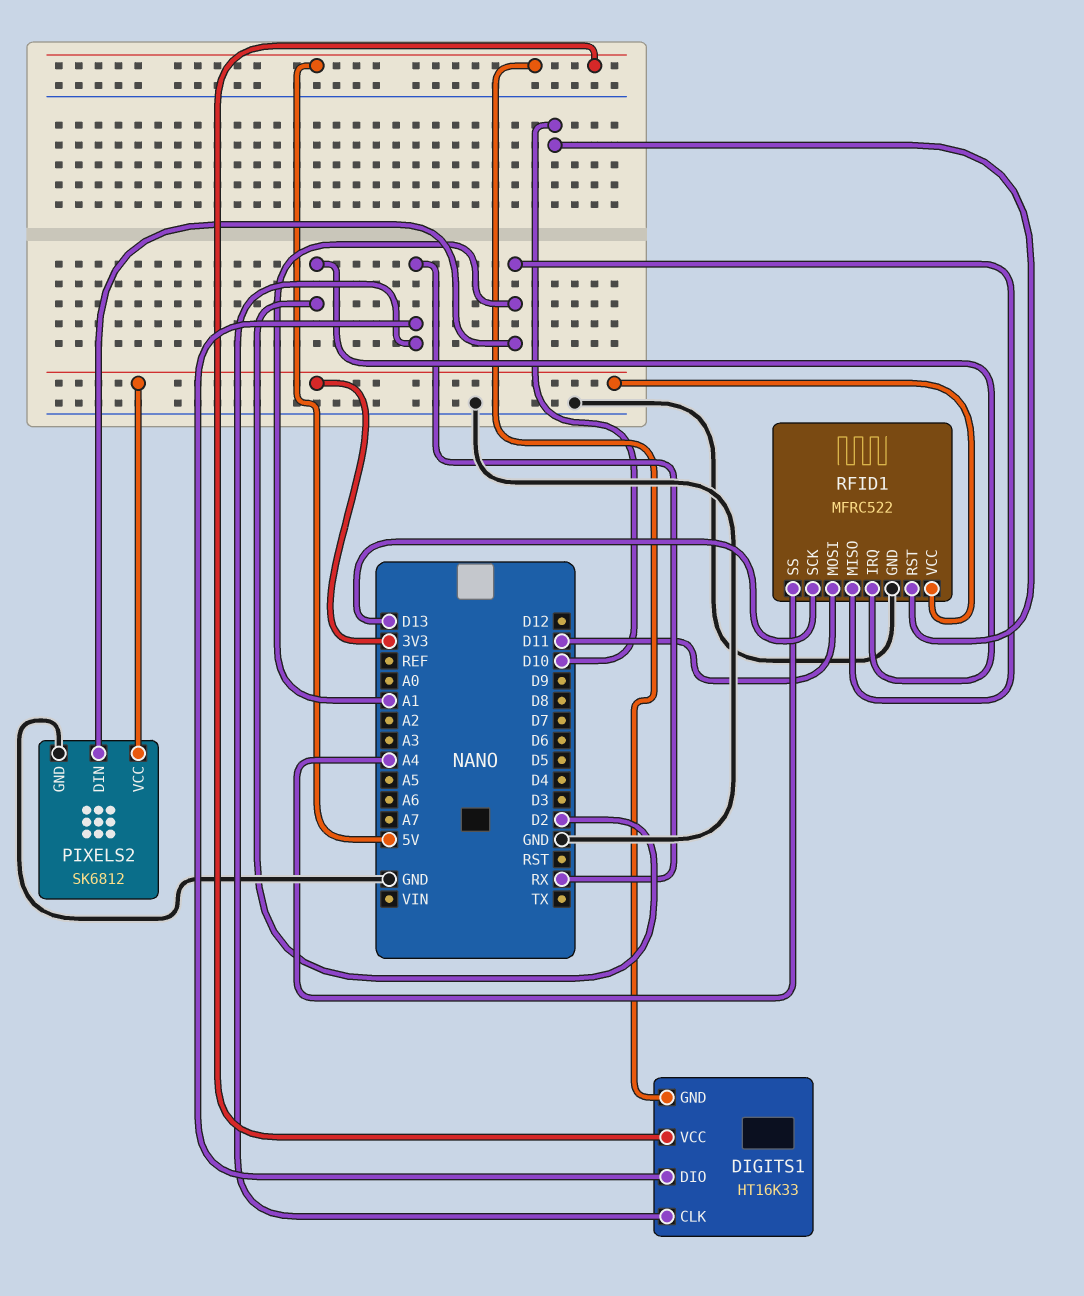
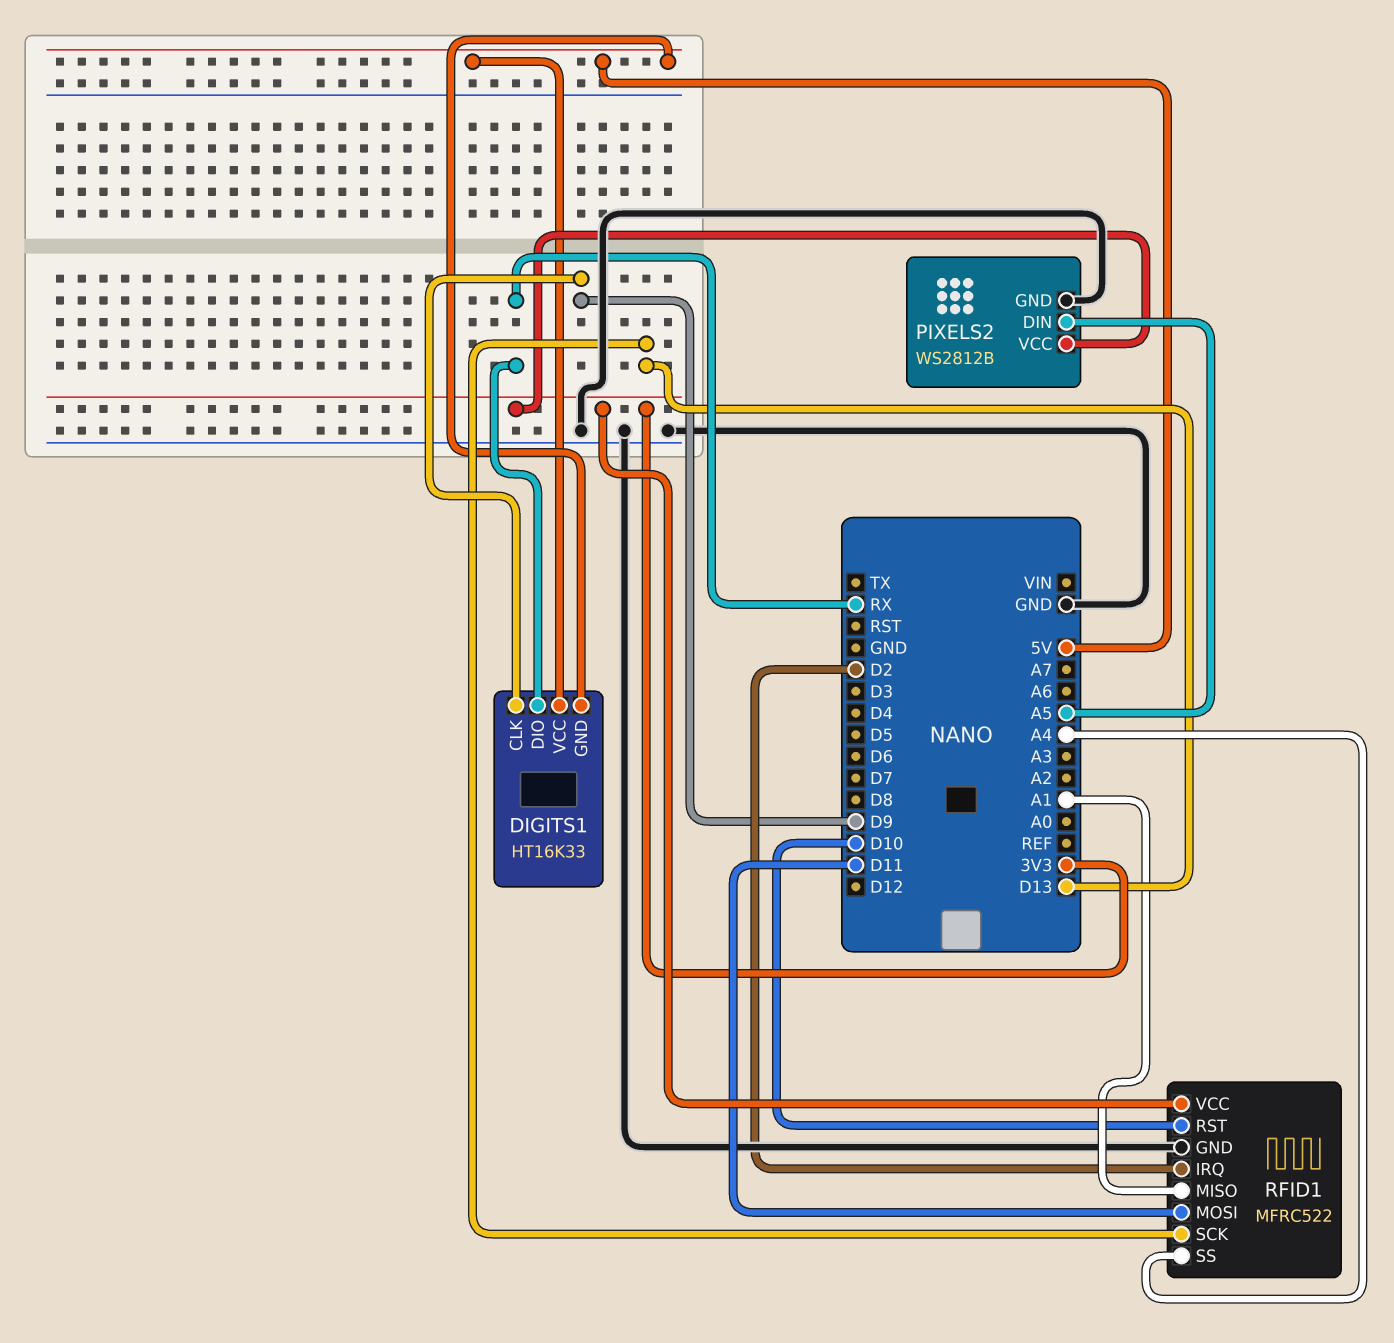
DIGITS1 pin CLK: RX -> D9
PIXELS2: SK6812 -> WS2812B
PIXELS2 pin DIN: A1 -> A5

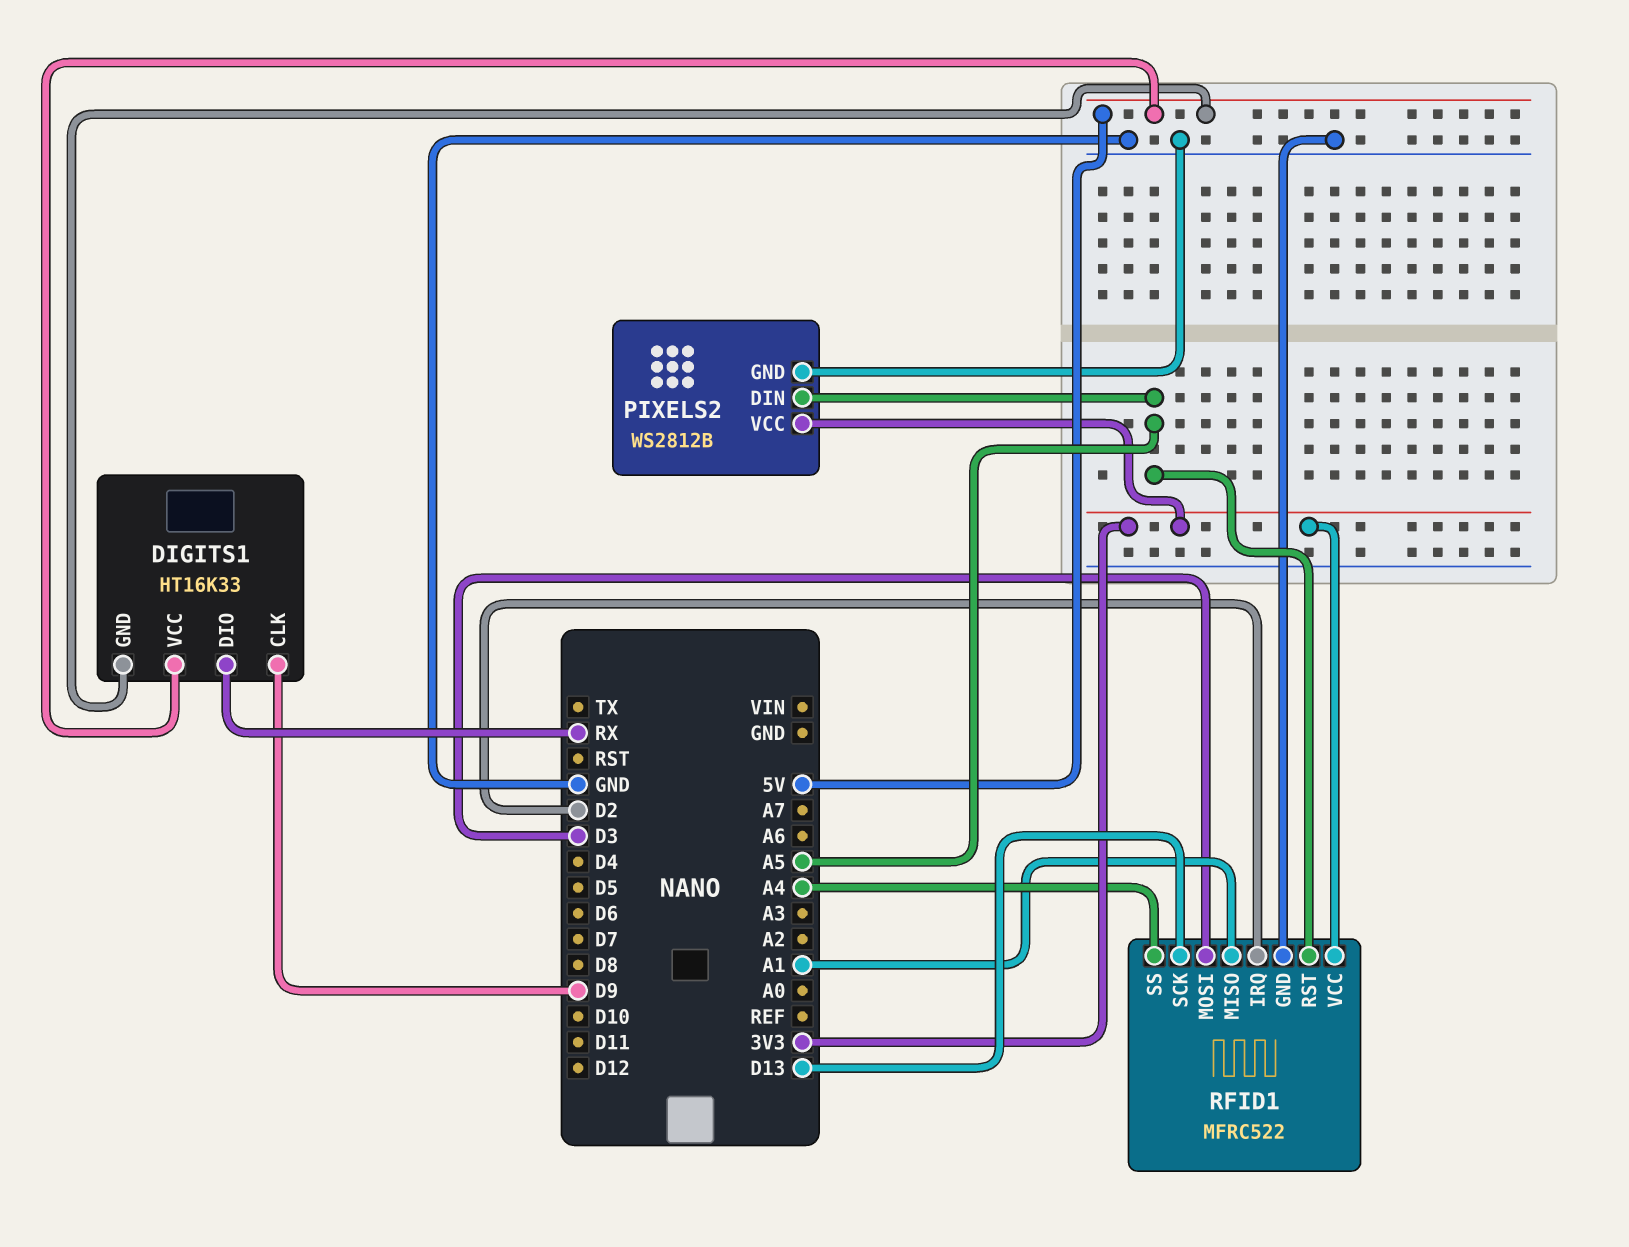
RFID1 pin MOSI: D11 -> D3
RFID1 pin RST: D10 -> A5

